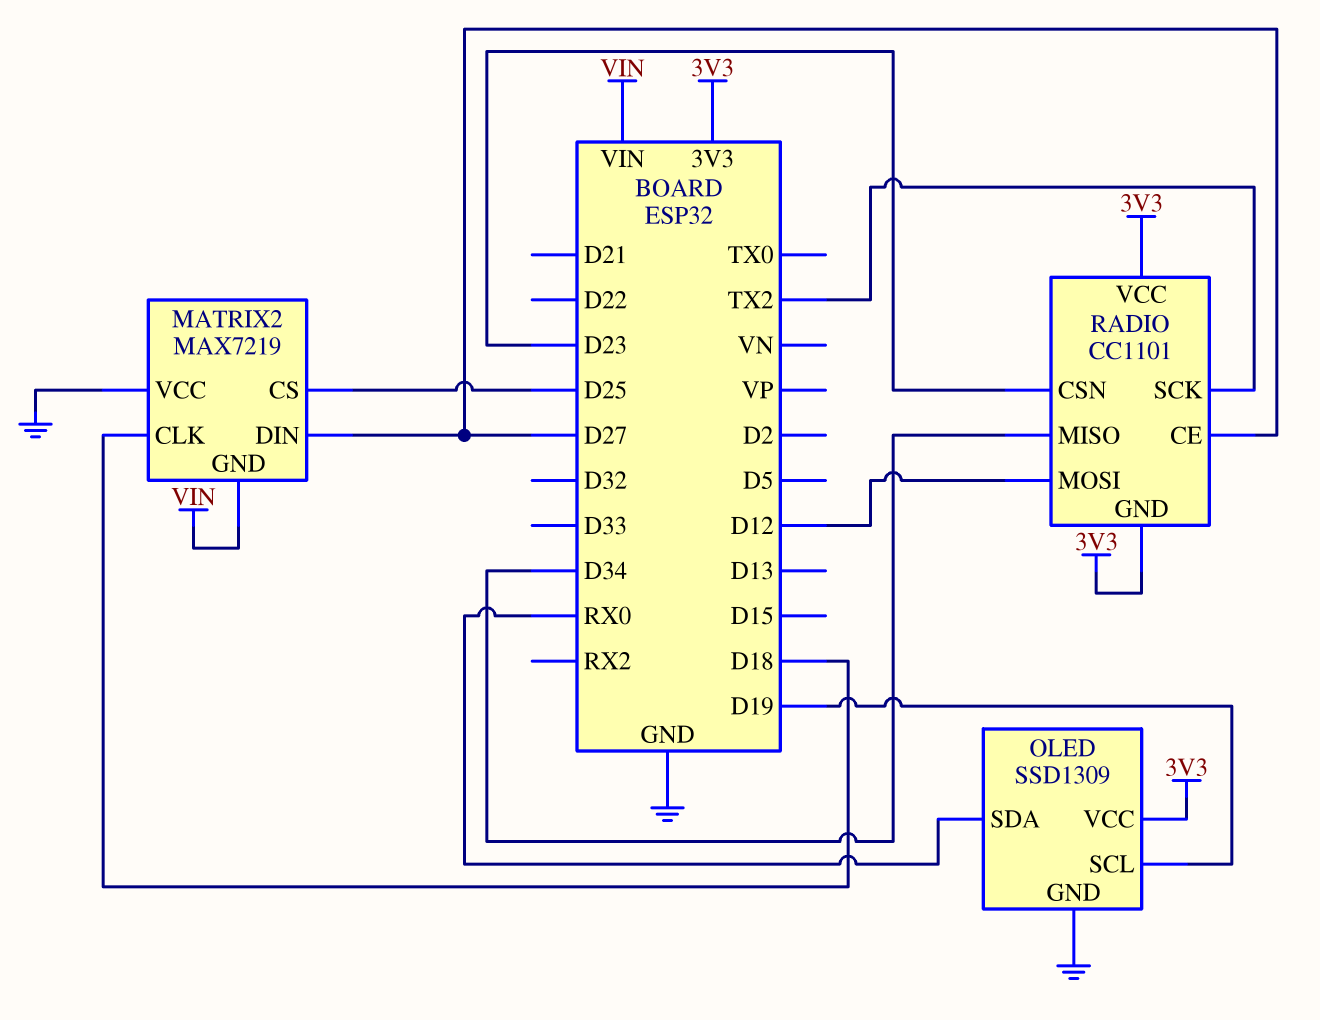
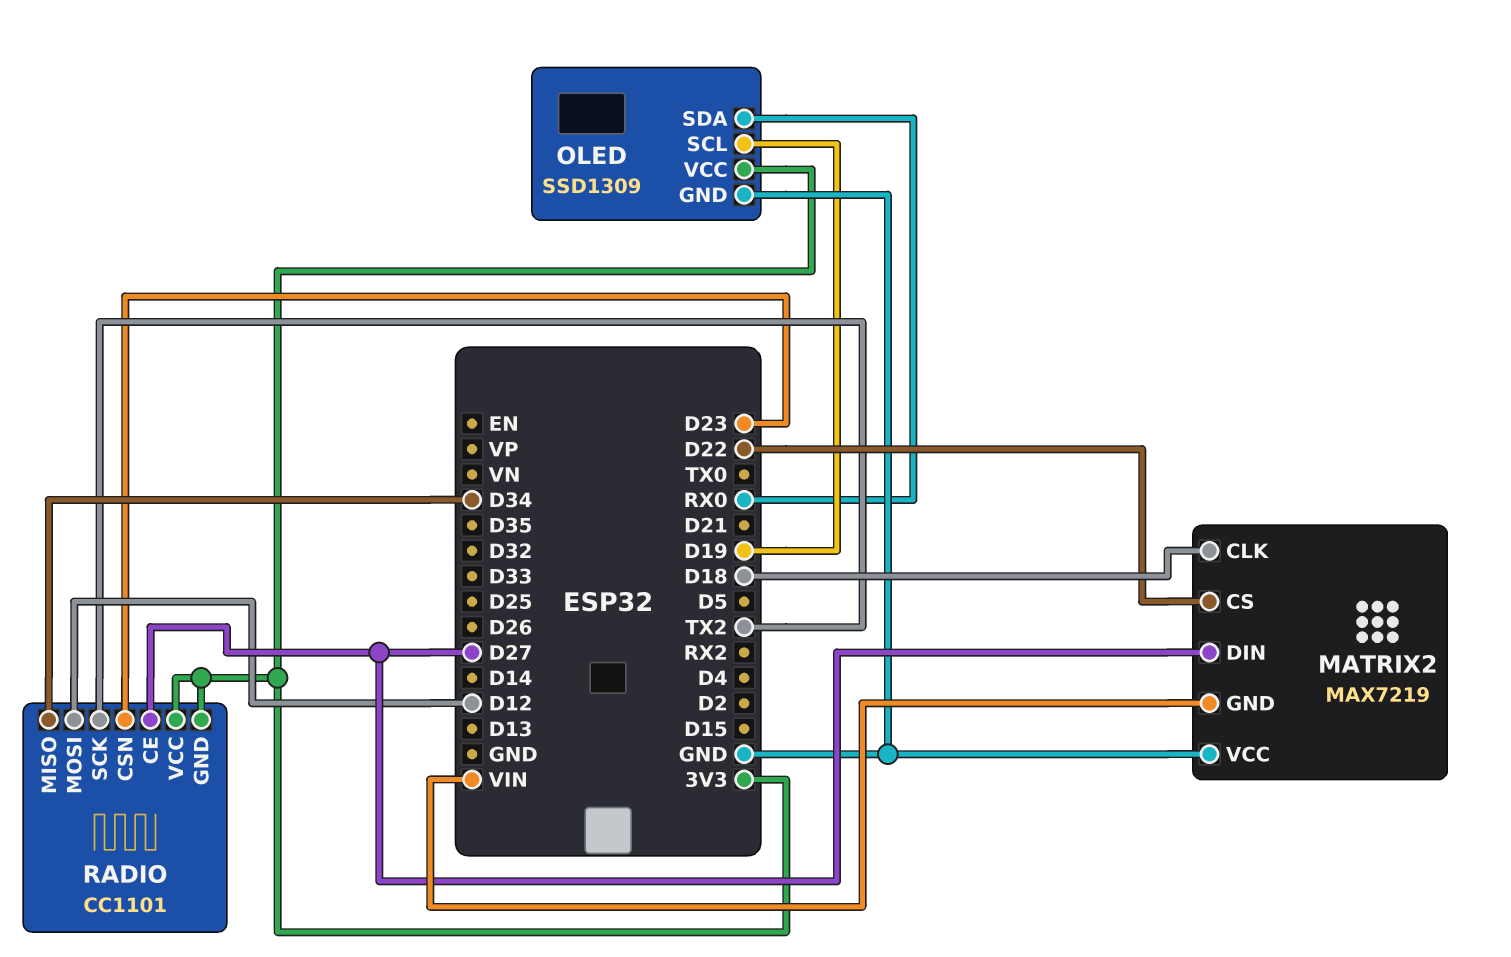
MATRIX2 pin CS: D25 -> D22

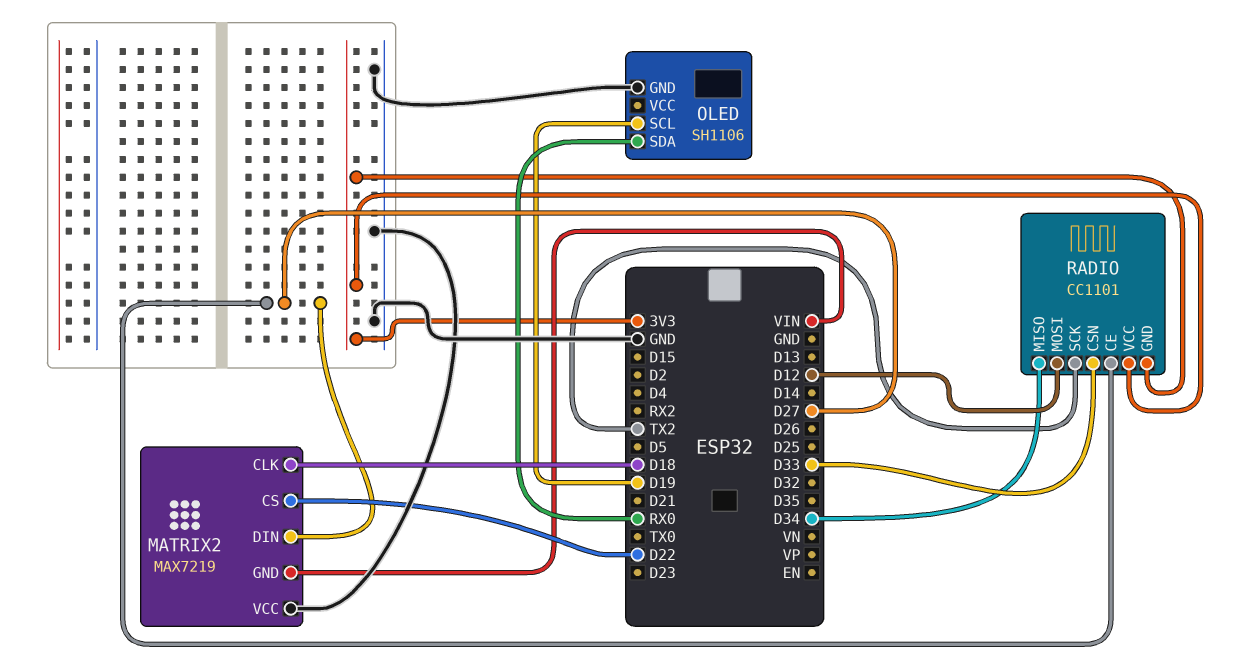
OLED: SSD1309 -> SH1106
OLED pin VCC: 3V3 -> none
RADIO pin CSN: D23 -> D33

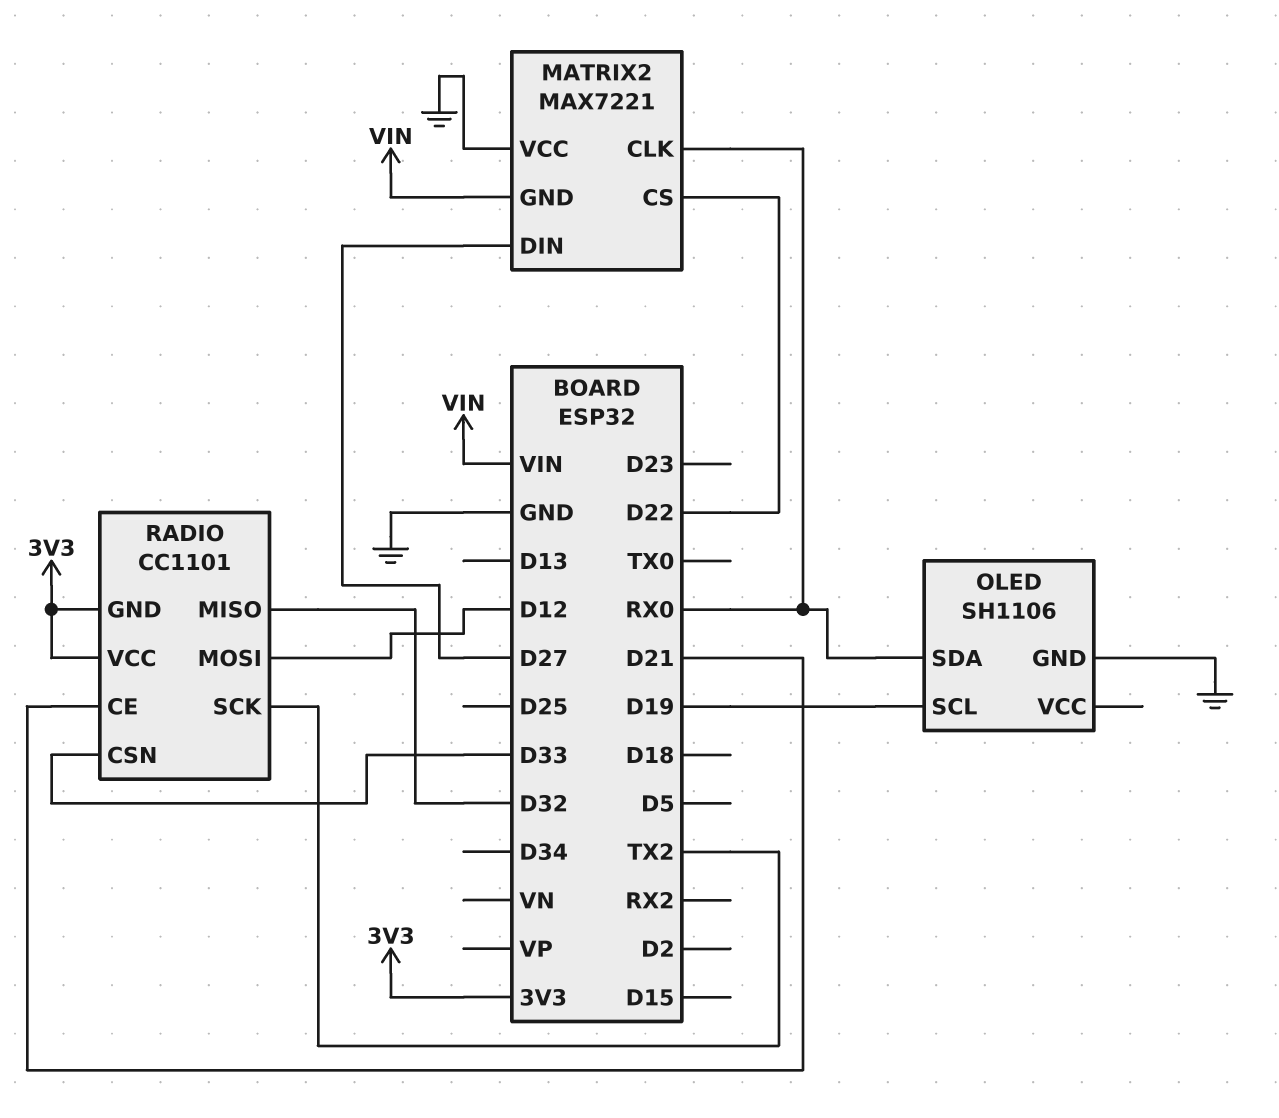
MATRIX2: MAX7219 -> MAX7221
MATRIX2 pin CLK: D18 -> RX0
RADIO pin CE: D27 -> D21
RADIO pin MISO: D34 -> D32

